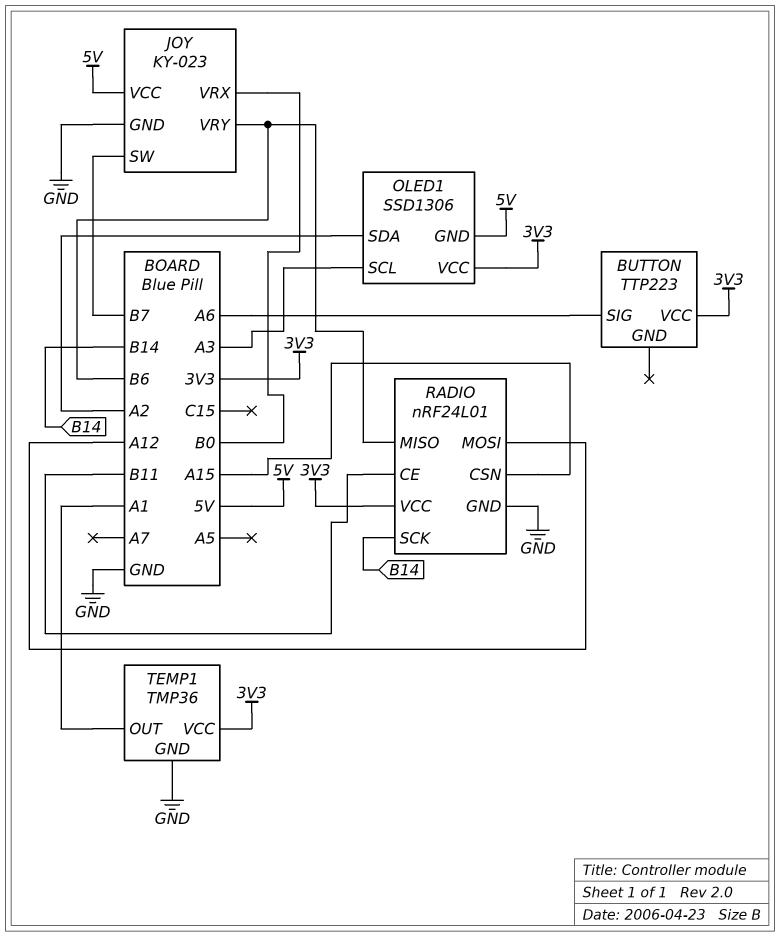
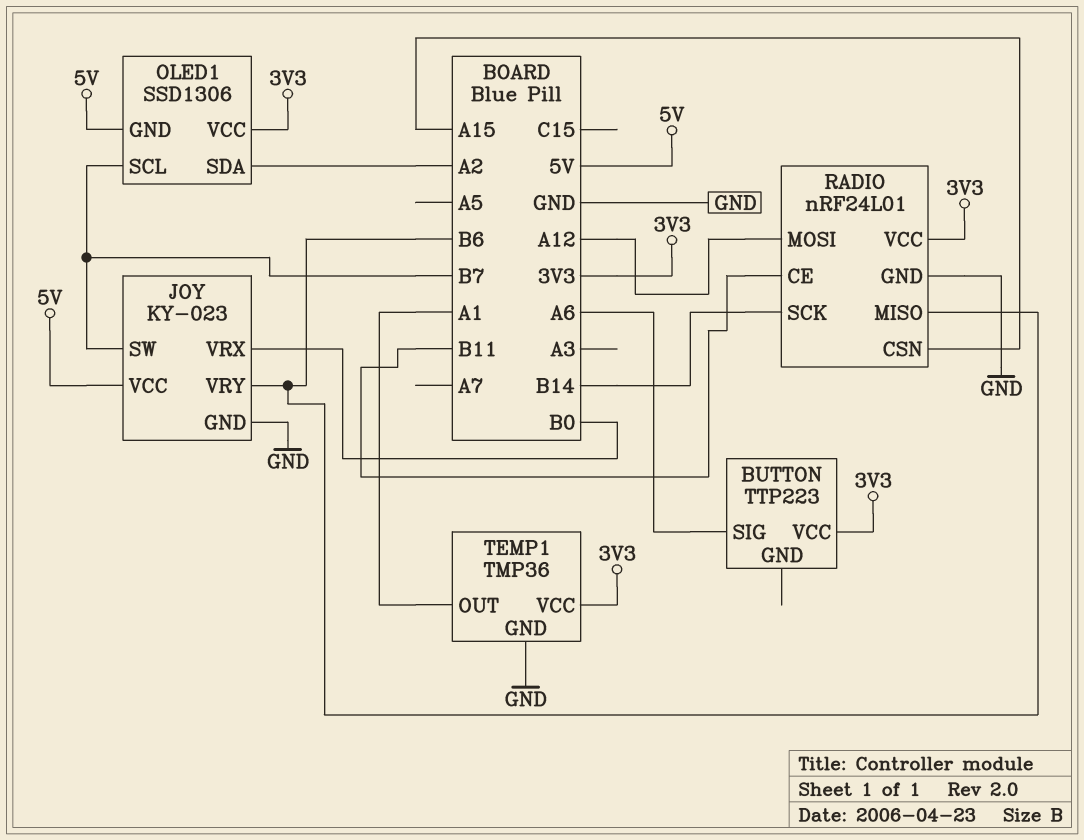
OLED1 pin SCL: A3 -> B7

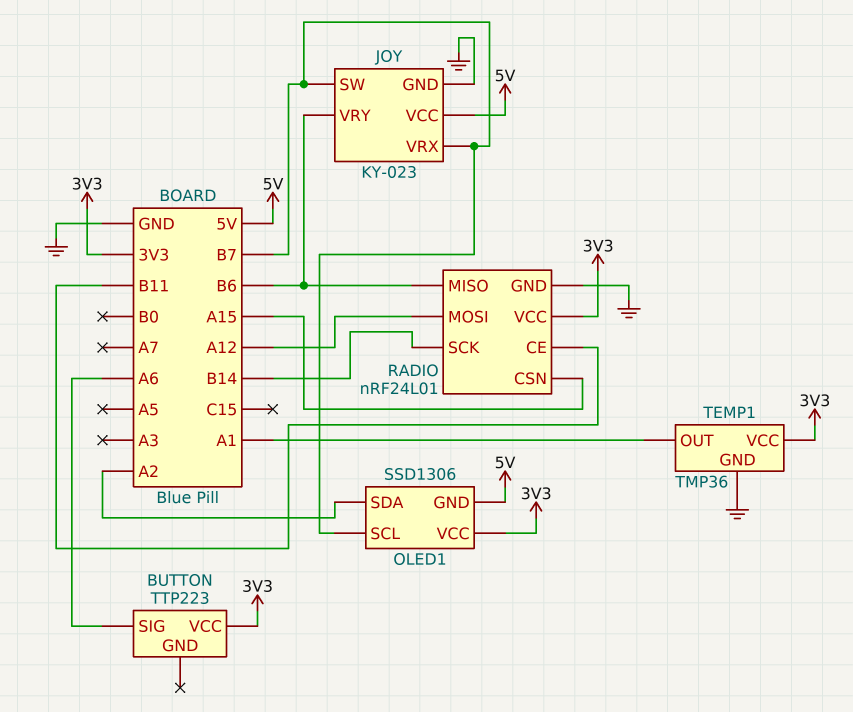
JOY pin VRX: B0 -> B7

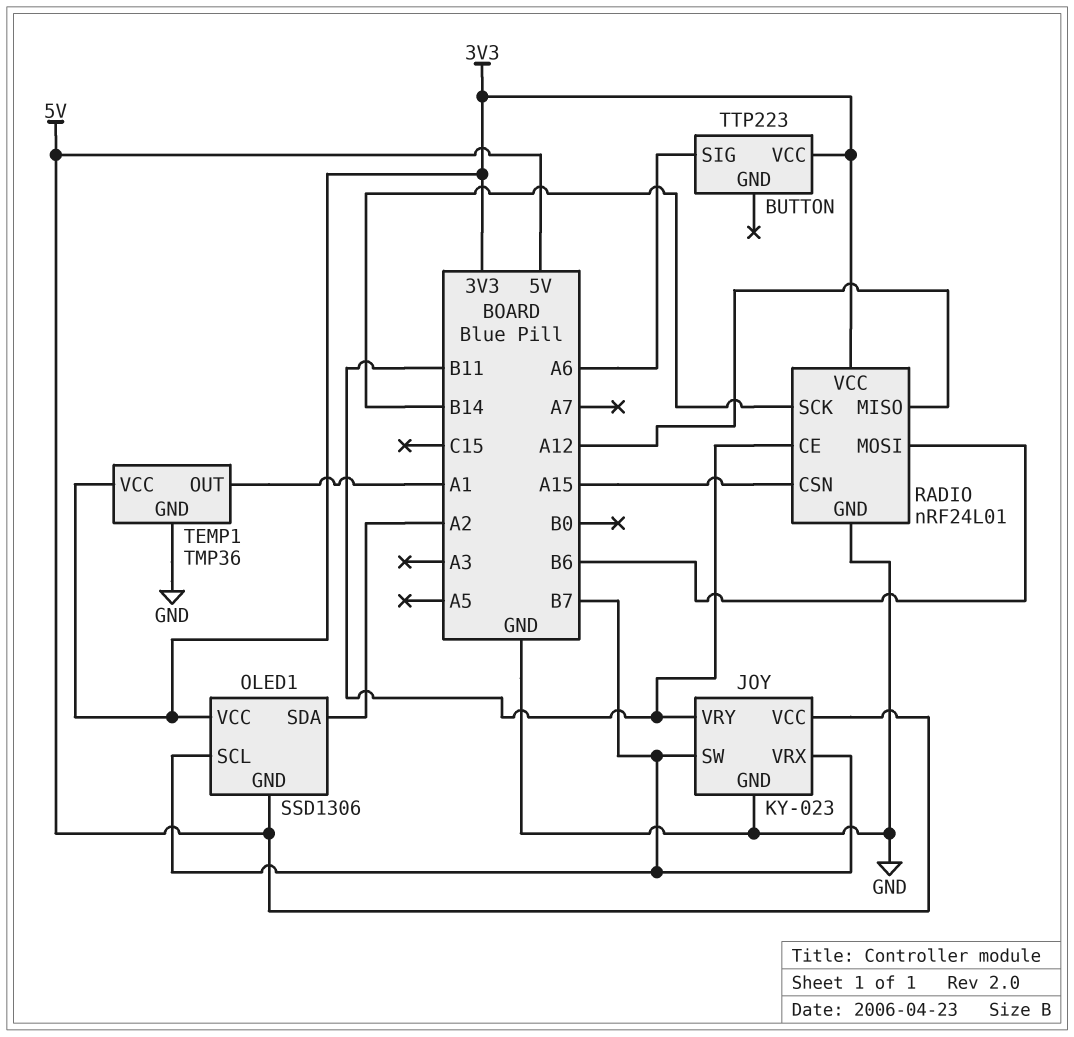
JOY pin VRY: B6 -> B11
RADIO pin MISO: B6 -> A12
RADIO pin MOSI: A12 -> B6

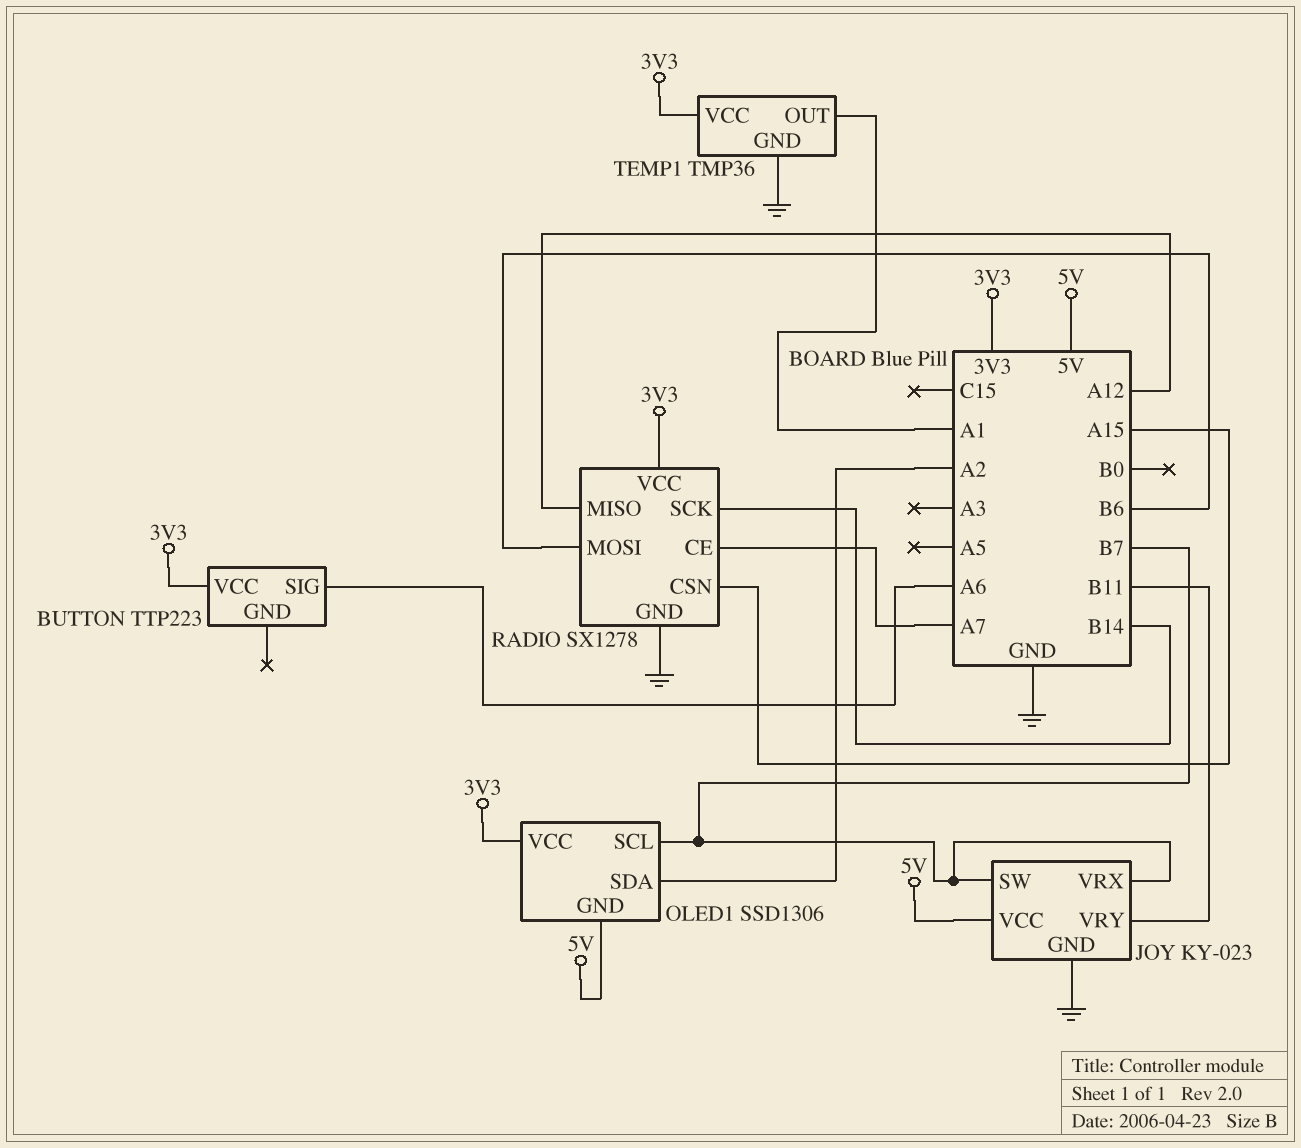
RADIO: nRF24L01 -> SX1278
RADIO pin CE: B11 -> A7

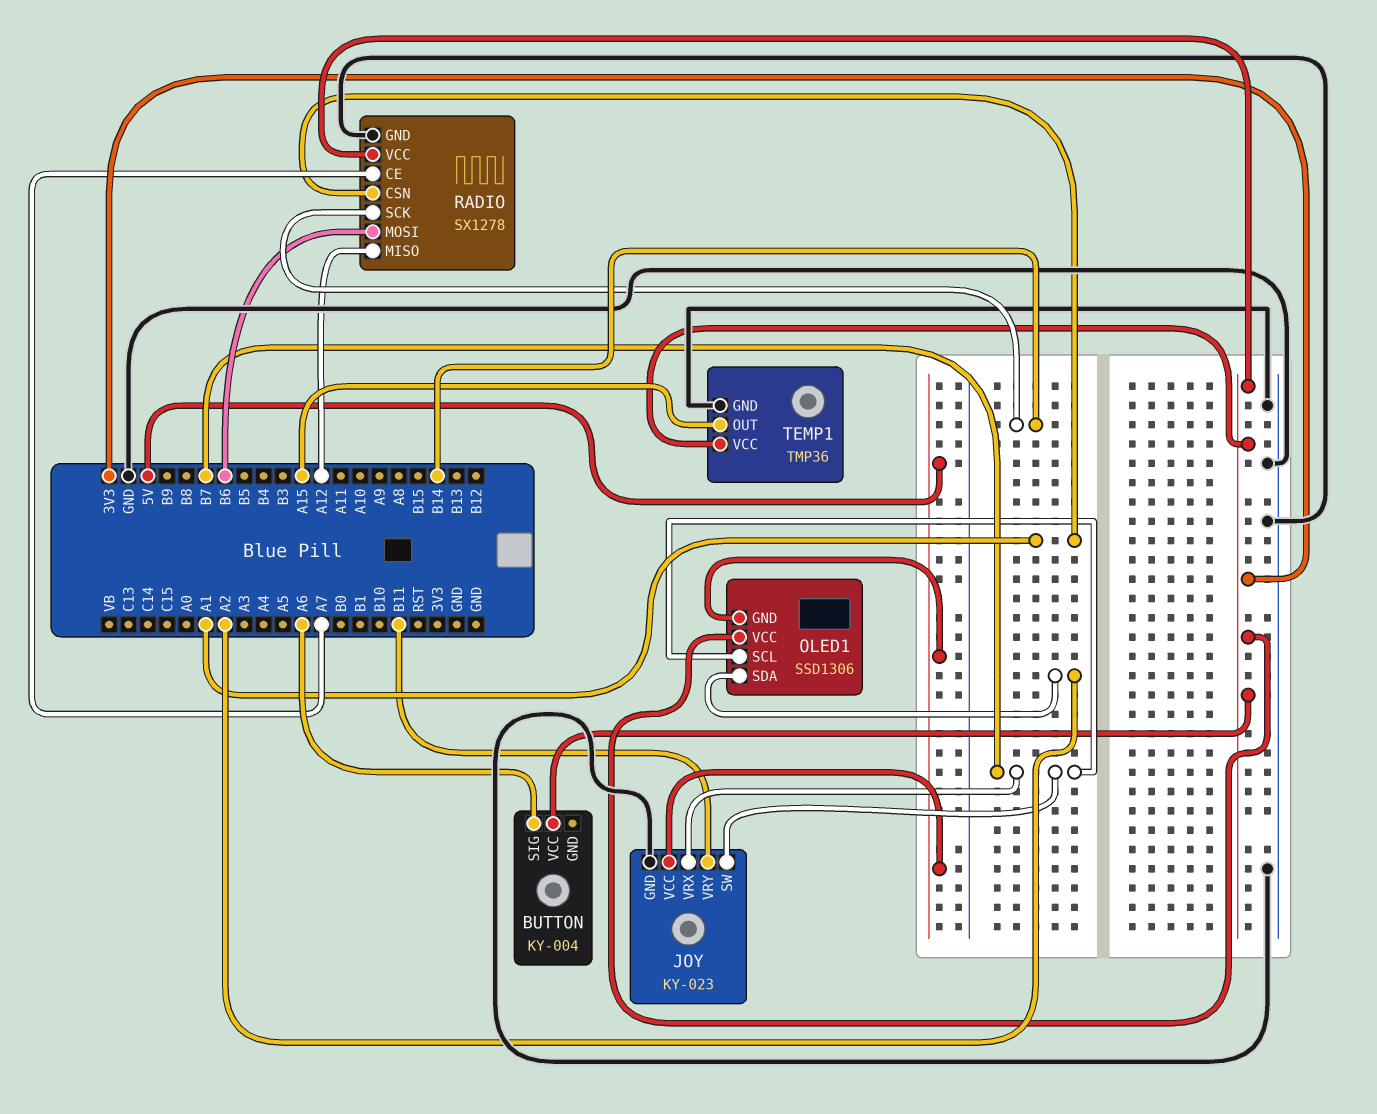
BUTTON: TTP223 -> KY-004
RADIO pin CSN: A15 -> A1
TEMP1 pin OUT: A1 -> A15

